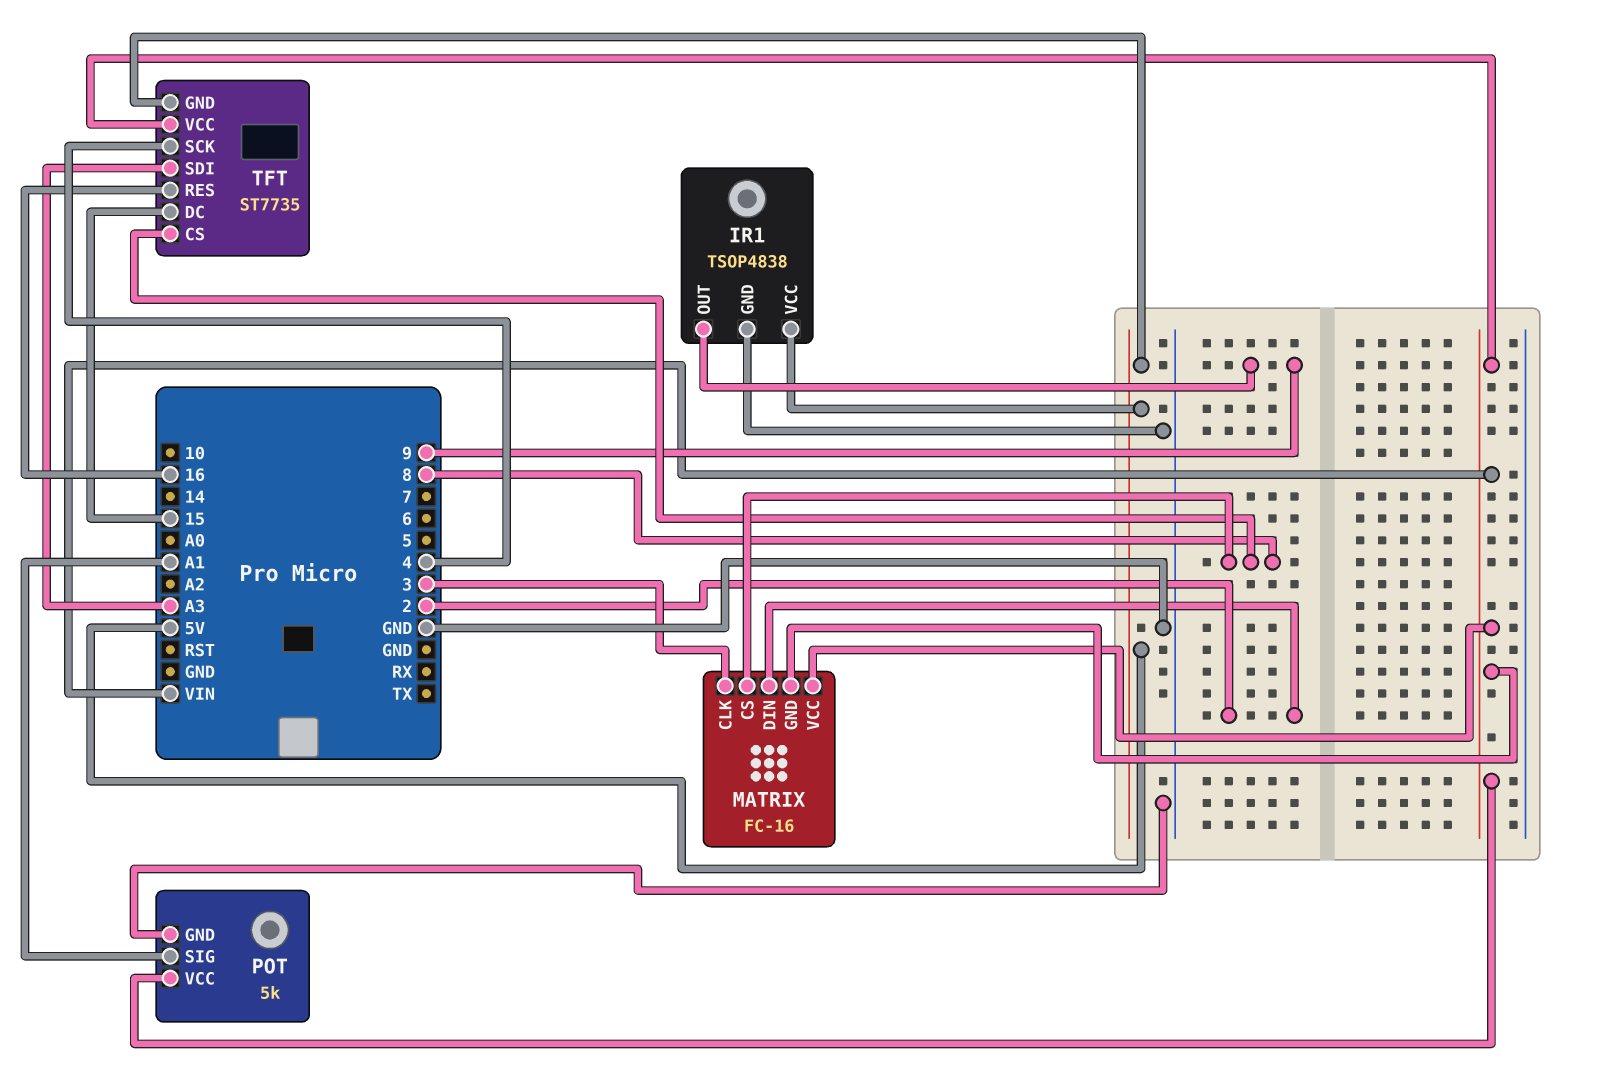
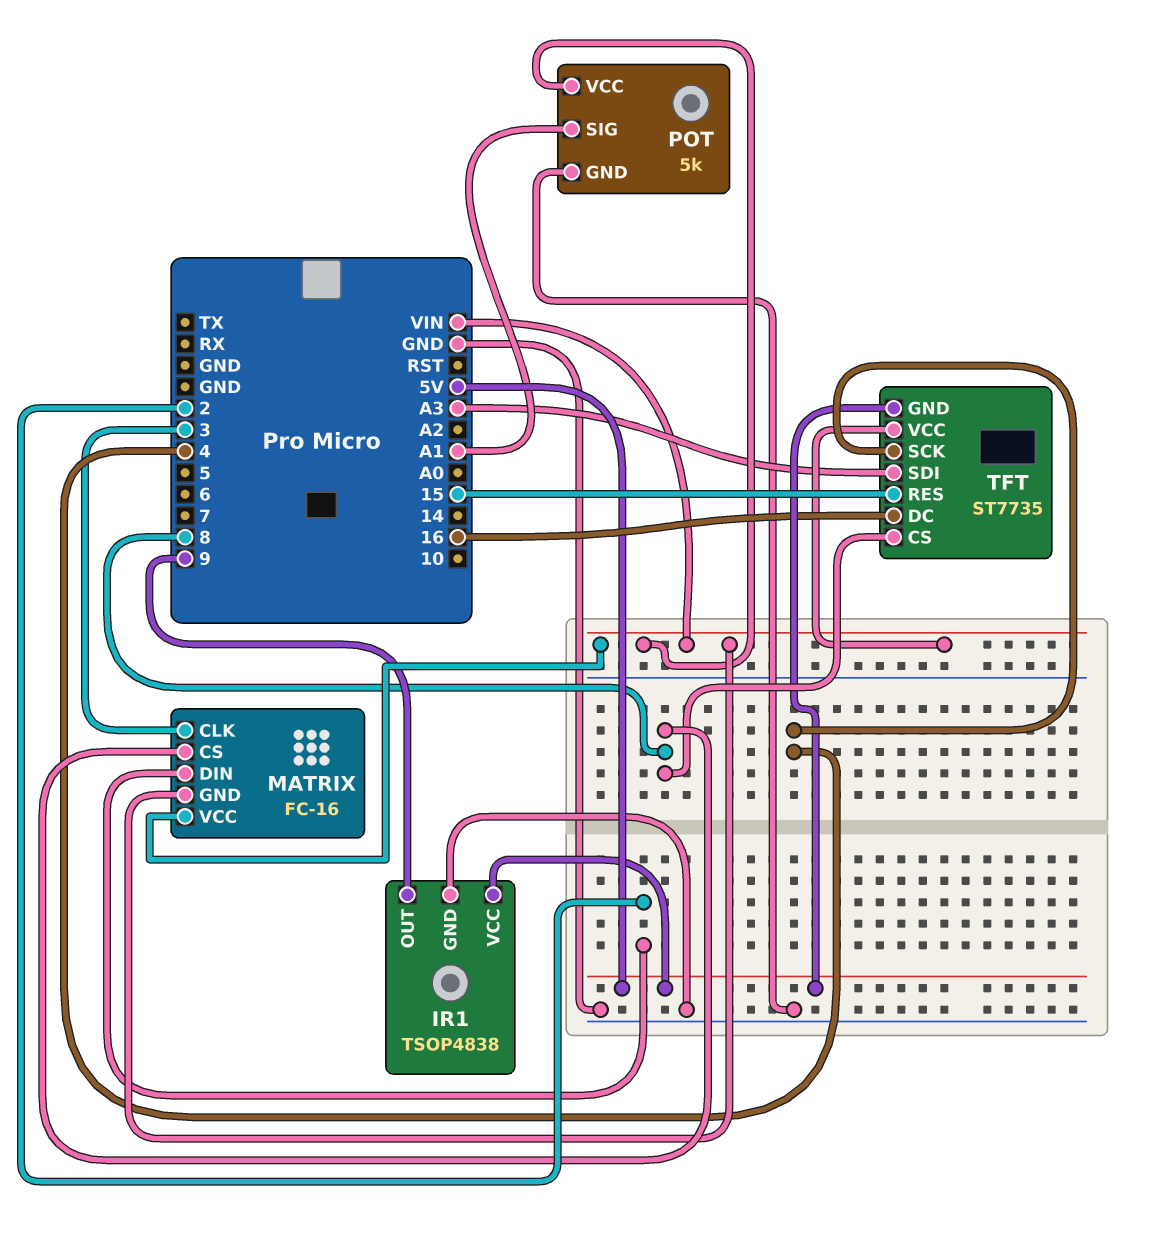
TFT pin DC: 15 -> 16
TFT pin RES: 16 -> 15

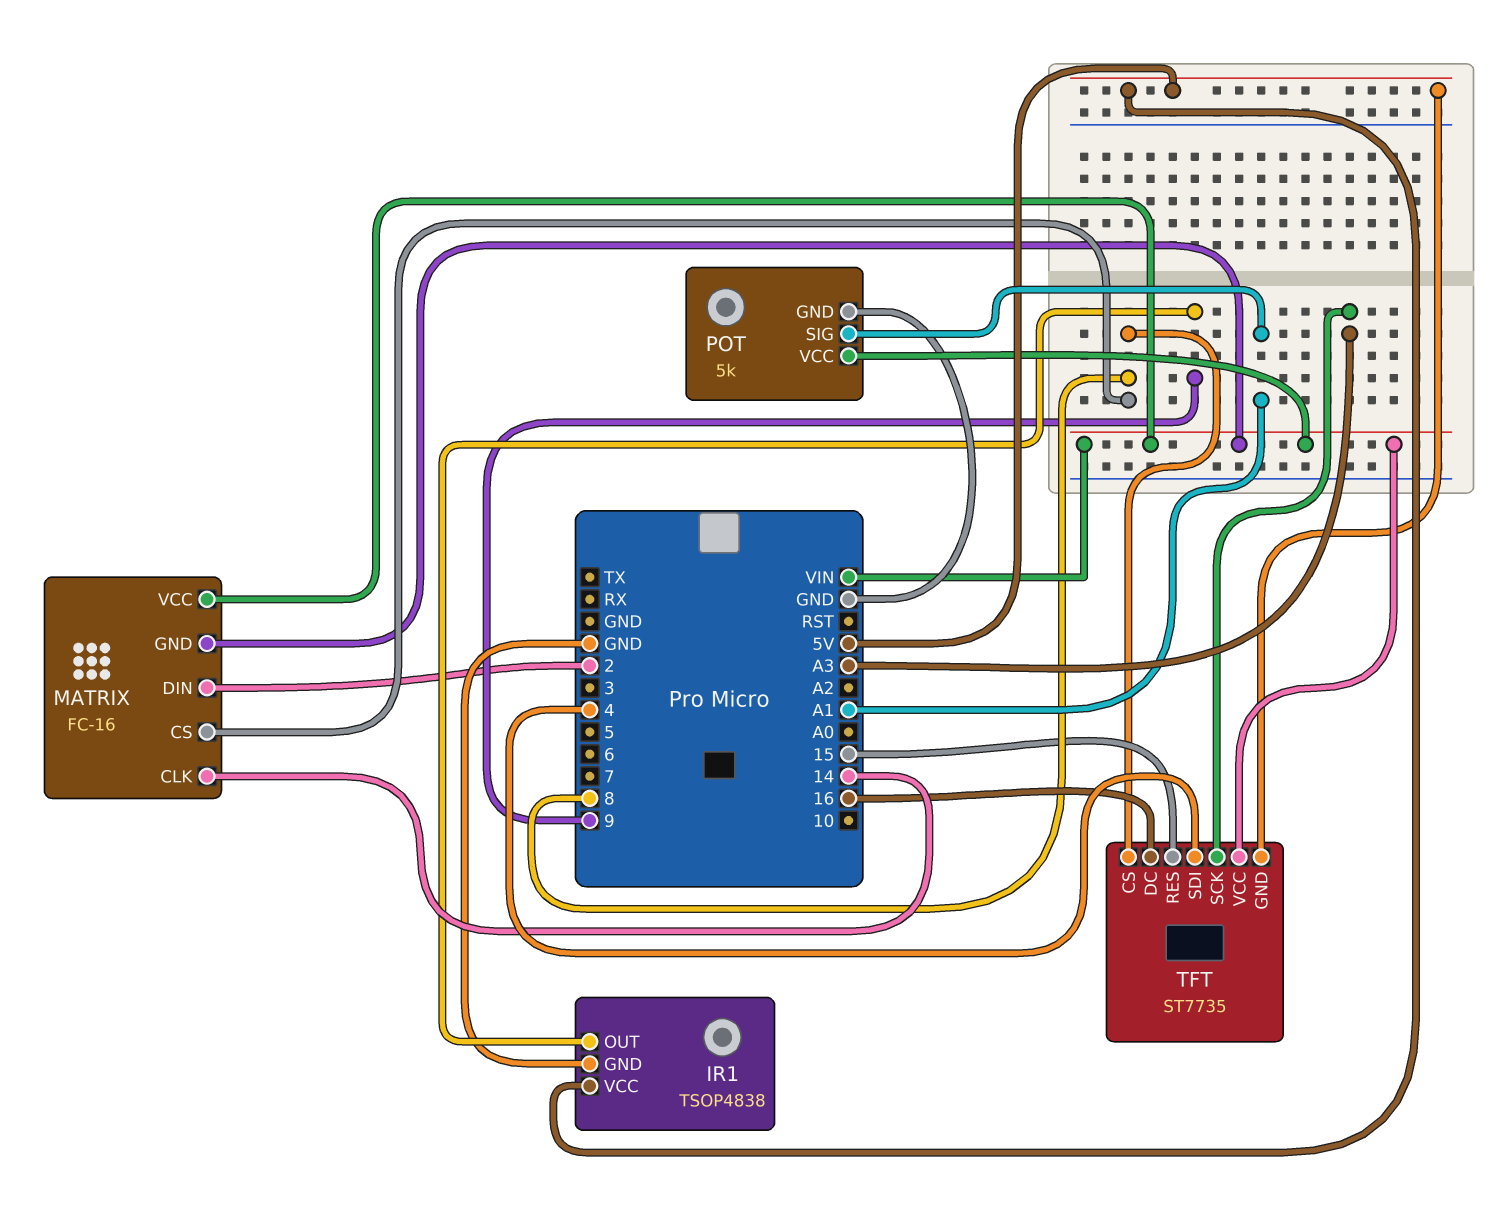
MATRIX pin CLK: 3 -> 14
TFT pin SCK: 4 -> A3
TFT pin SDI: A3 -> 4

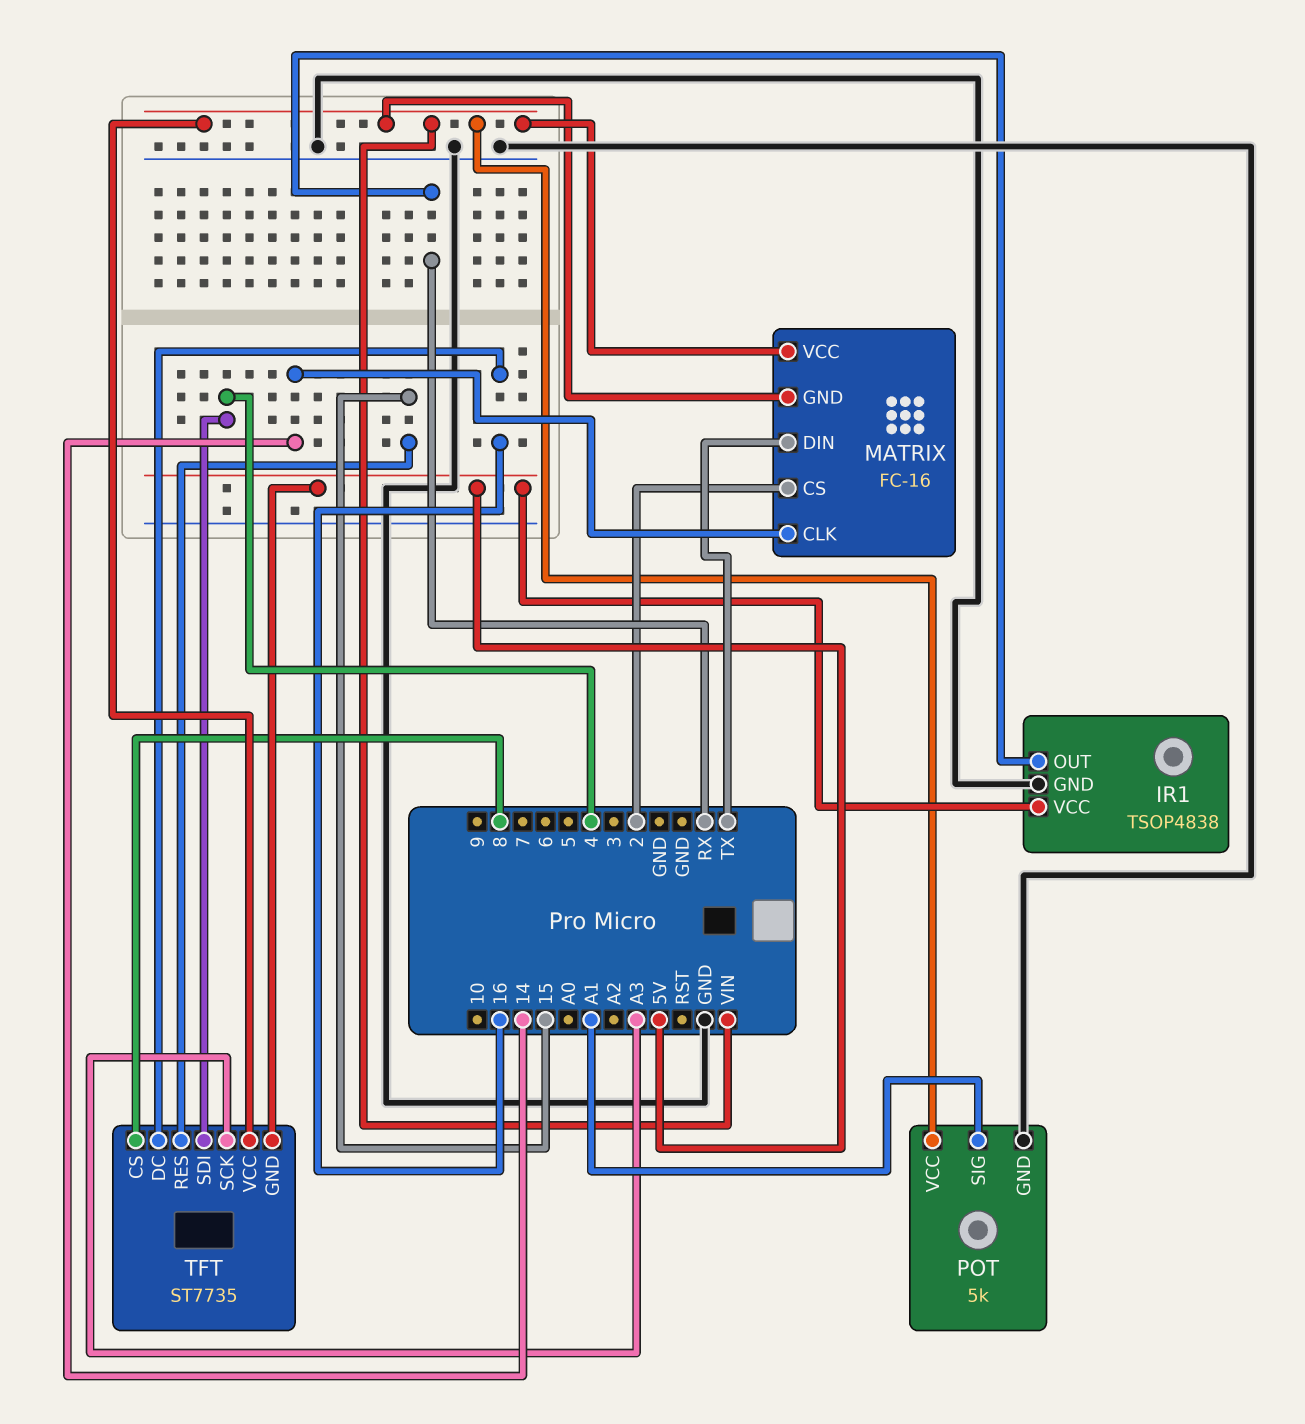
IR1 pin OUT: 9 -> RX
MATRIX pin CS: 8 -> 2
MATRIX pin DIN: 2 -> TX

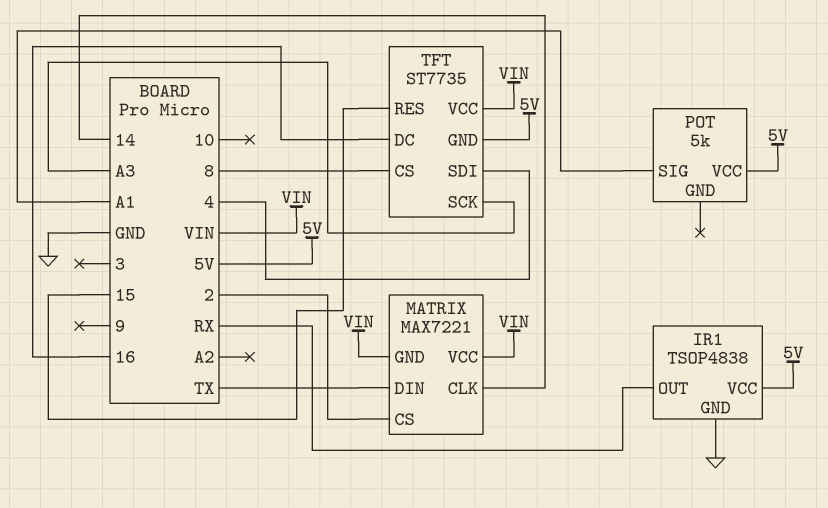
MATRIX: FC-16 -> MAX7221
POT pin GND: GND -> none
POT pin VCC: VIN -> 5V

